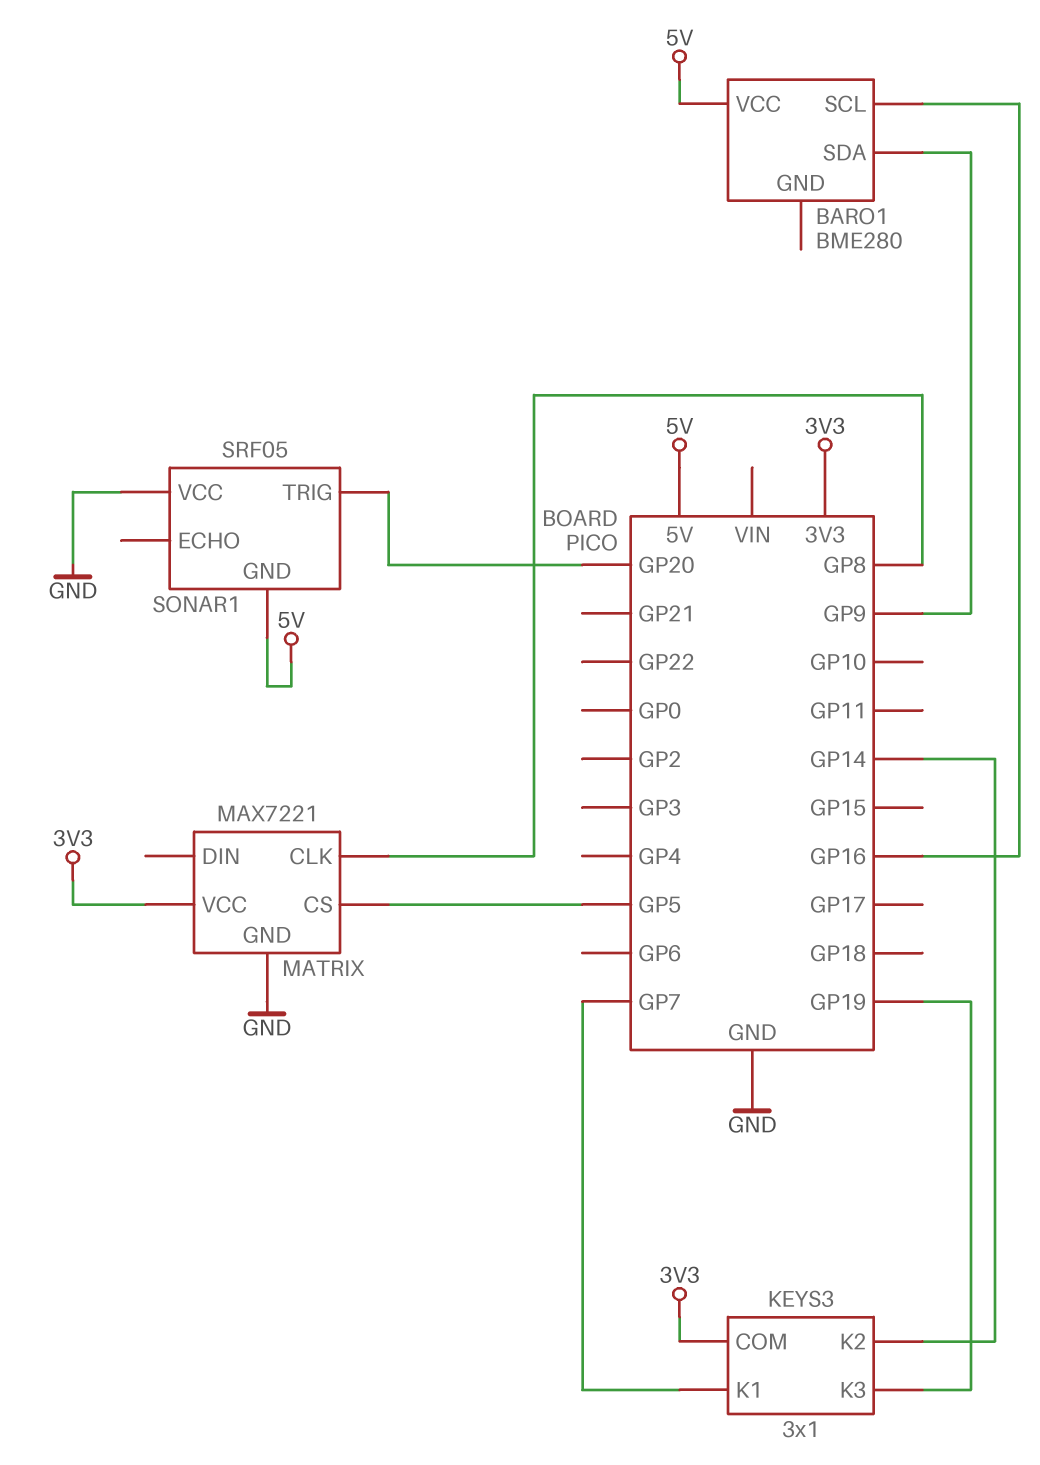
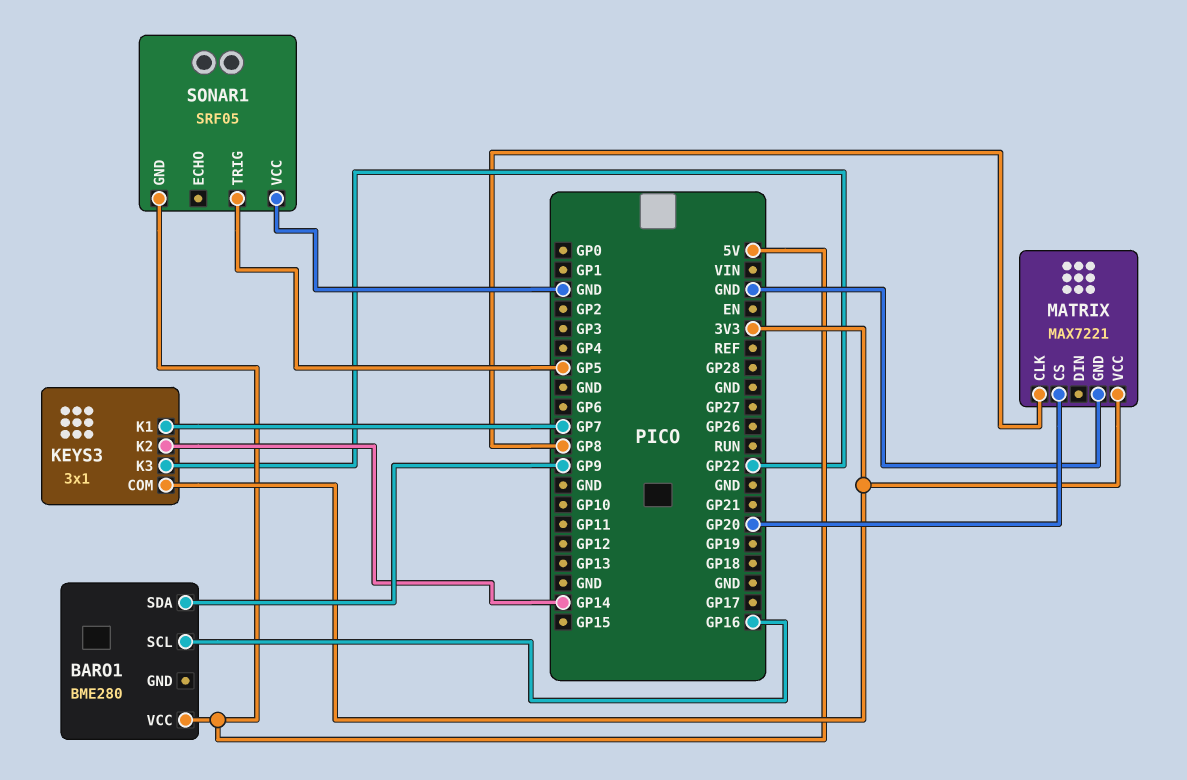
KEYS3 pin K3: GP19 -> GP22
MATRIX pin CS: GP5 -> GP20
SONAR1 pin TRIG: GP20 -> GP5

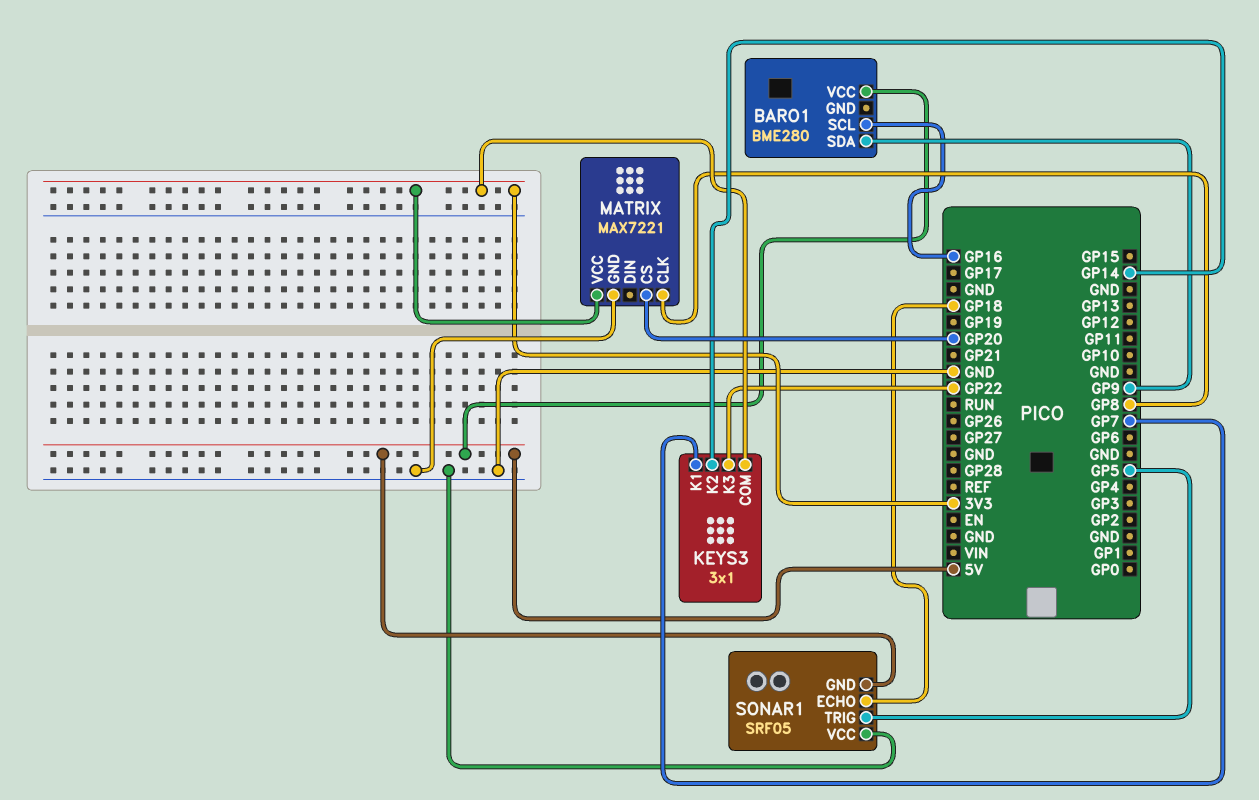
SONAR1 pin ECHO: none -> GP18

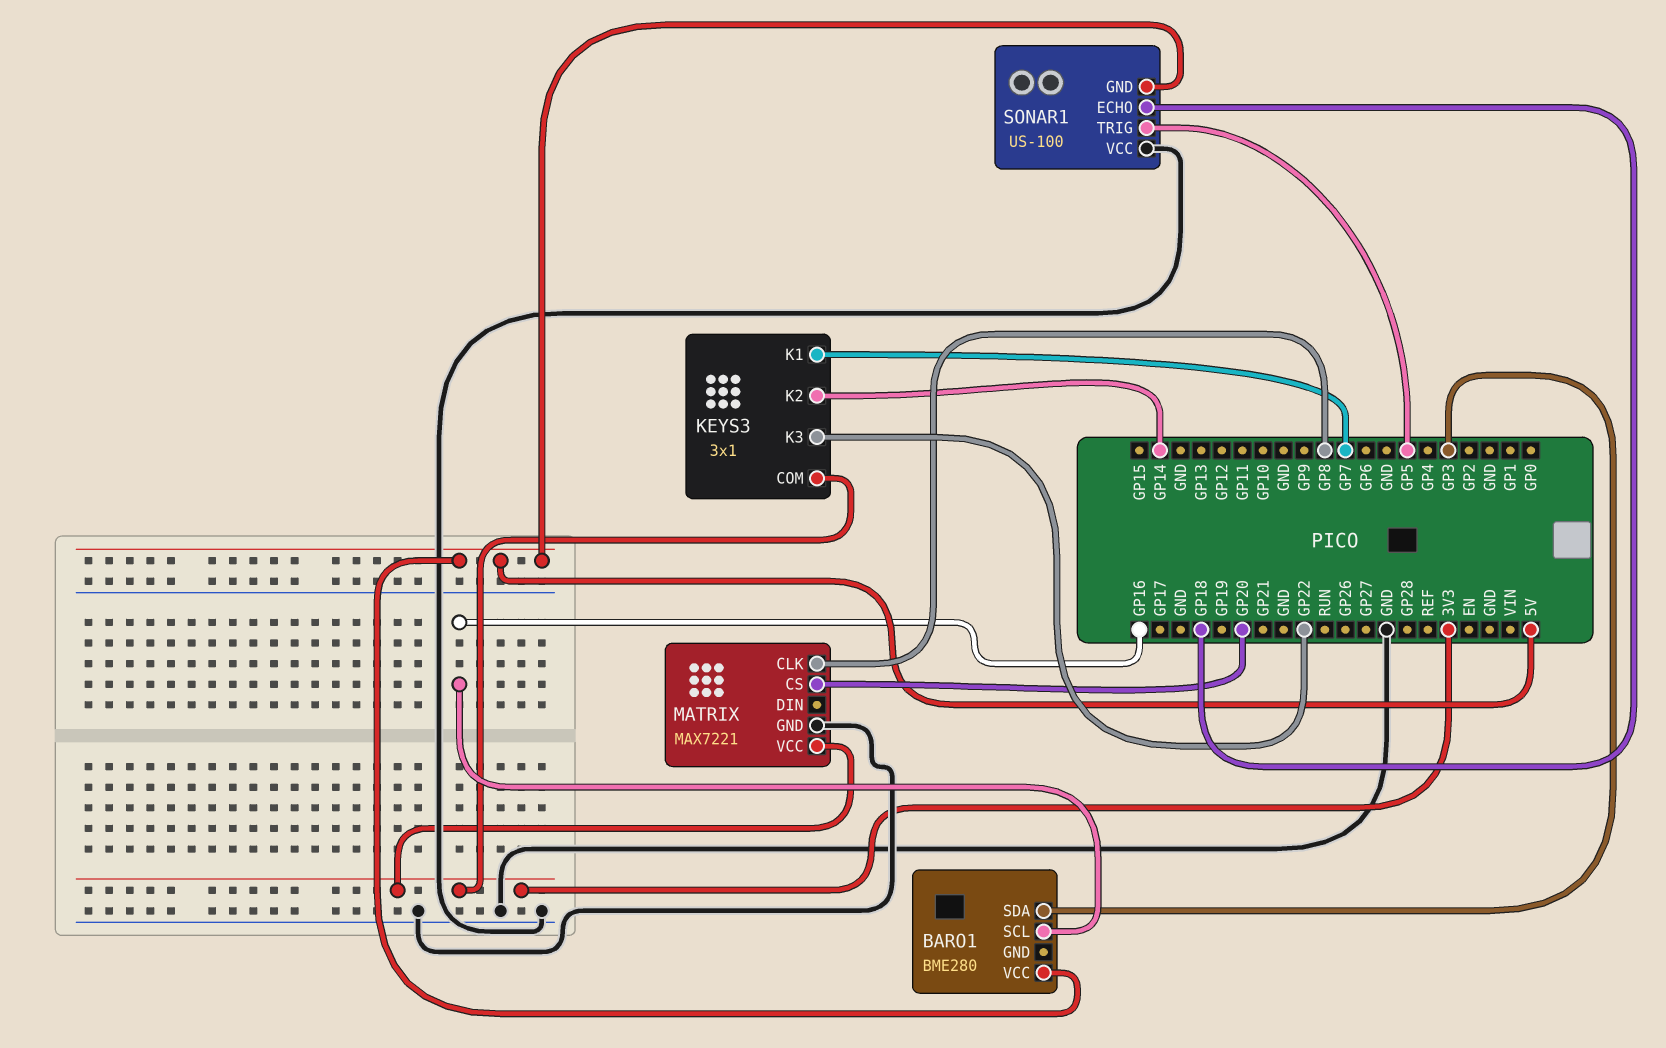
BARO1 pin SDA: GP9 -> GP3
SONAR1: SRF05 -> US-100

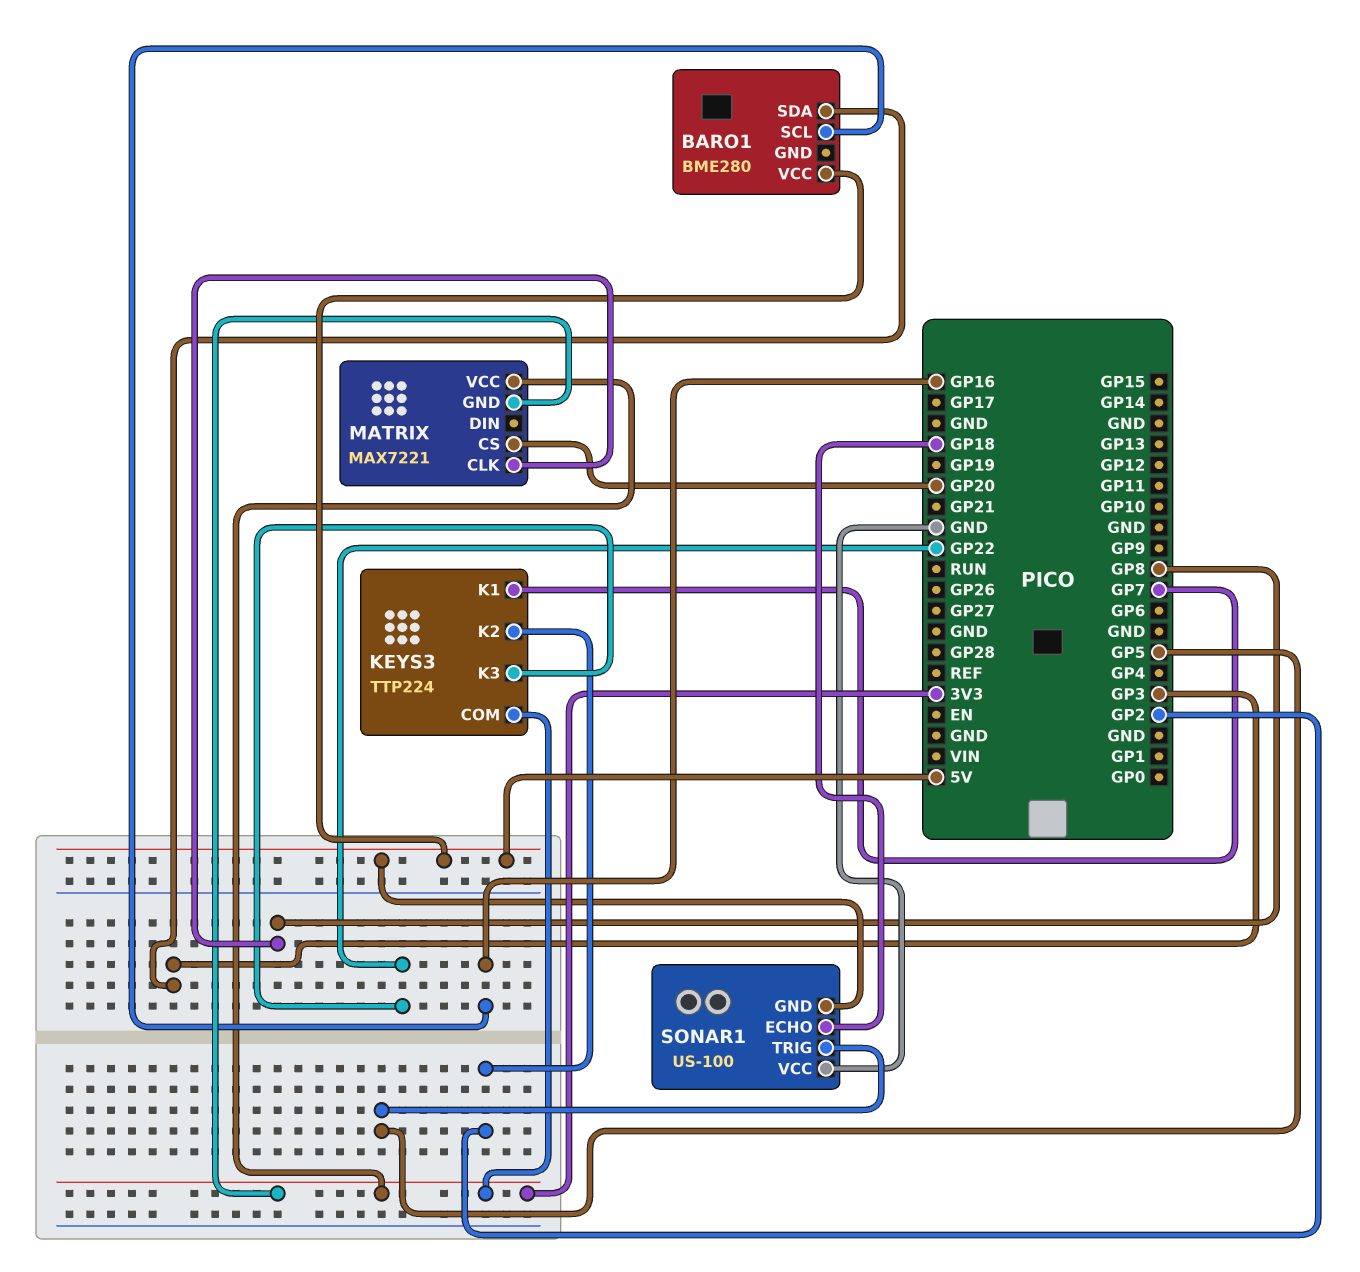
KEYS3: 3x1 -> TTP224
KEYS3 pin K2: GP14 -> GP2
MATRIX pin GND: GND -> 3V3

